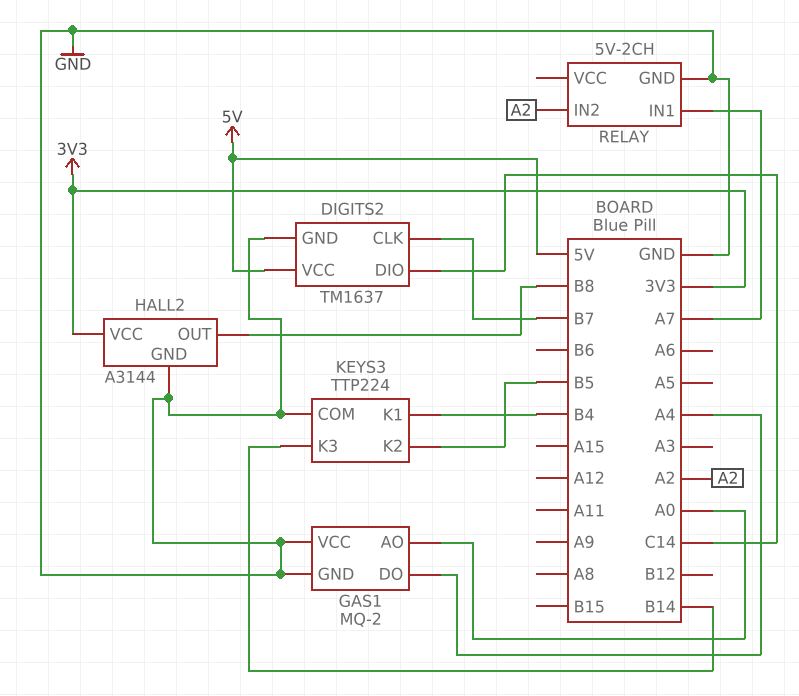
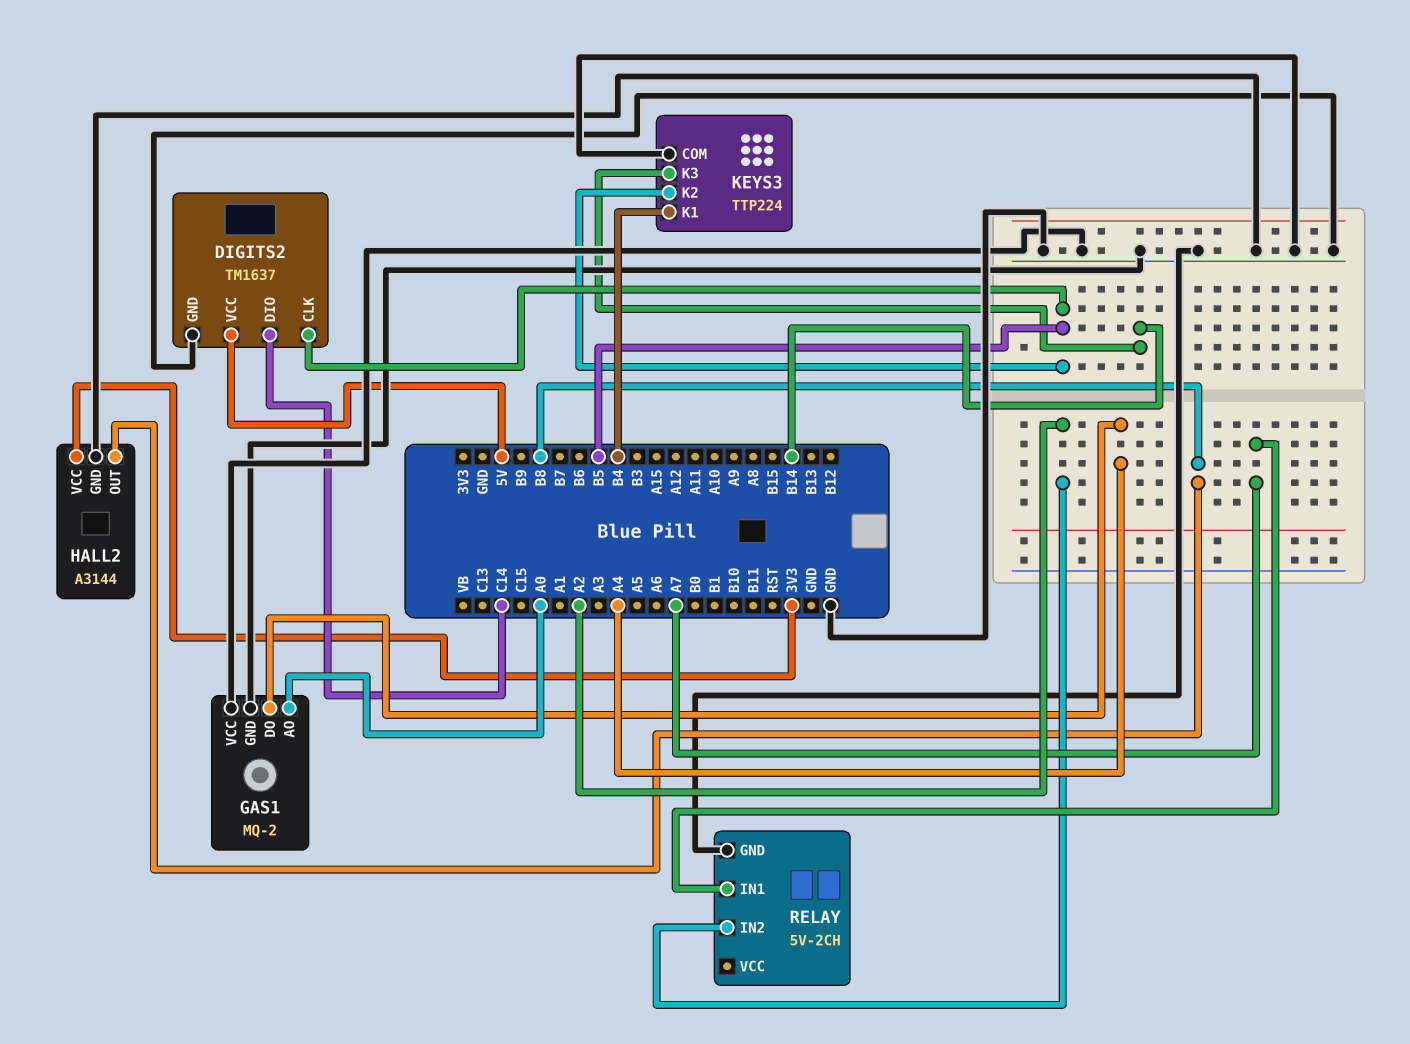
DIGITS2 pin CLK: B7 -> B5

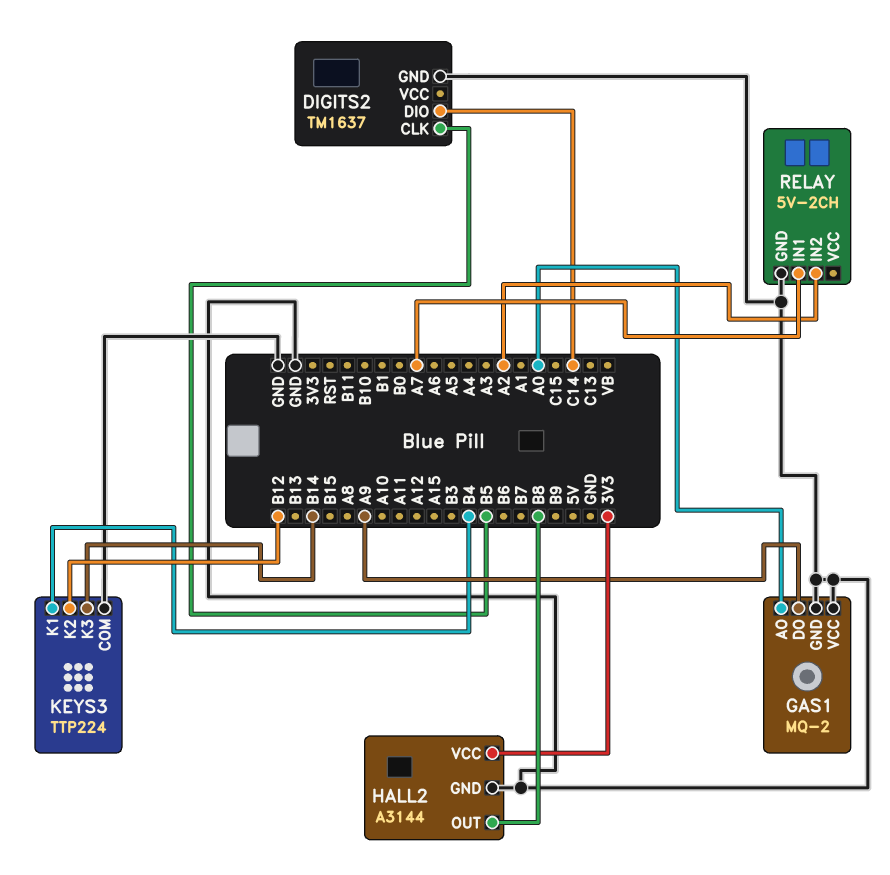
DIGITS2 pin VCC: 5V -> none
GAS1 pin DO: A4 -> A9
KEYS3 pin K2: B5 -> B12

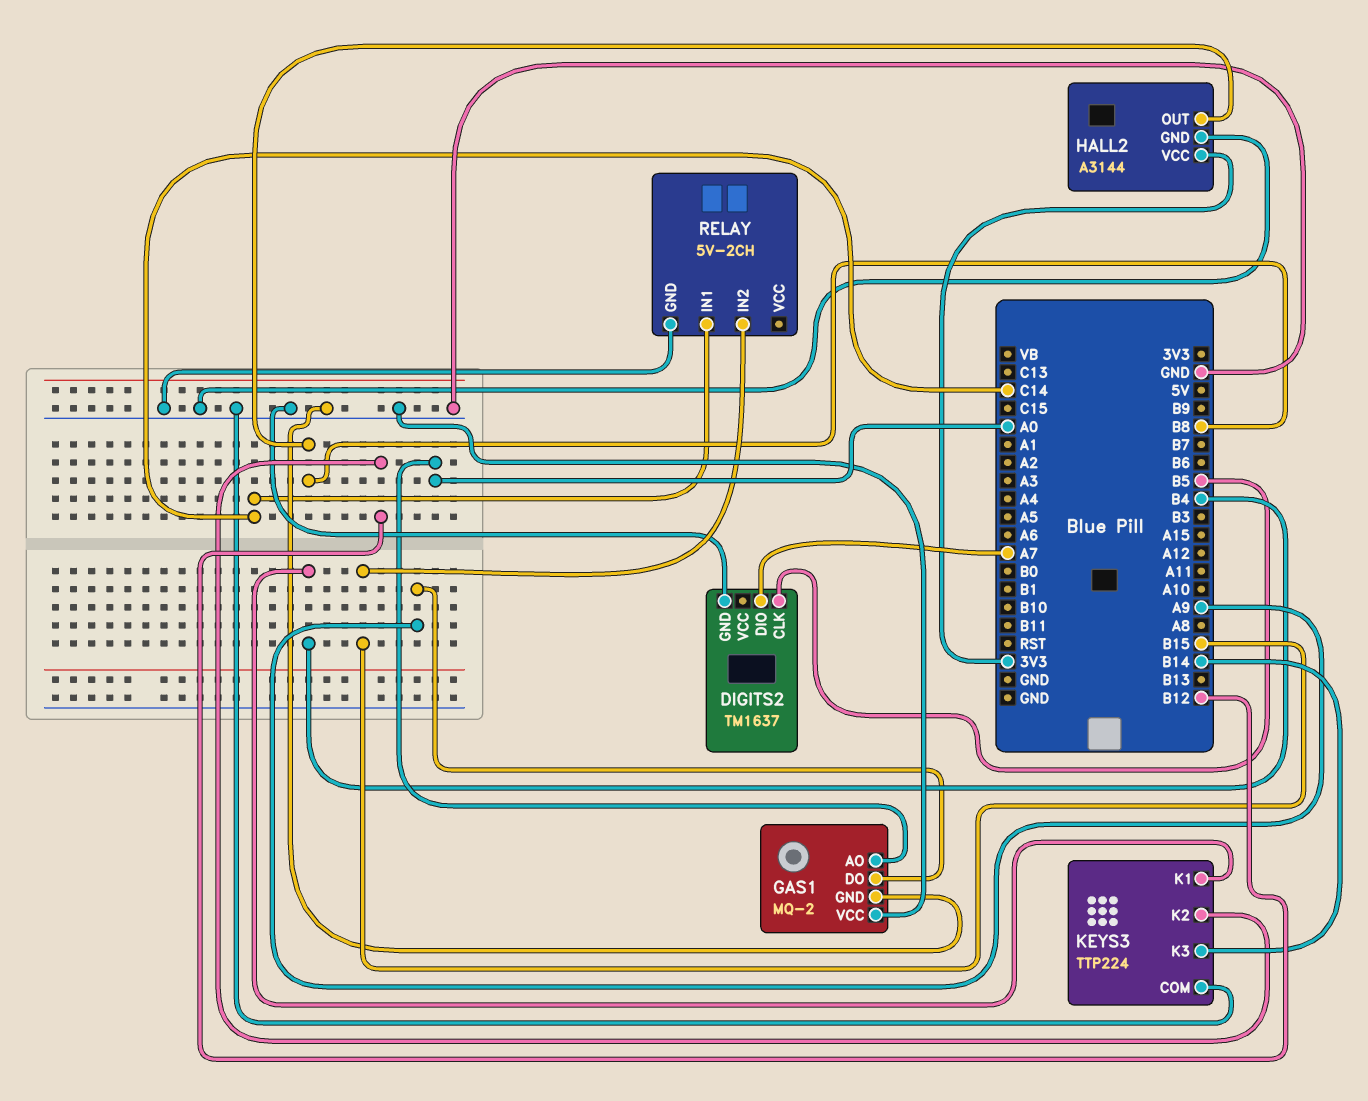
DIGITS2 pin DIO: C14 -> A7
RELAY pin IN1: A7 -> C14
RELAY pin IN2: A2 -> B15

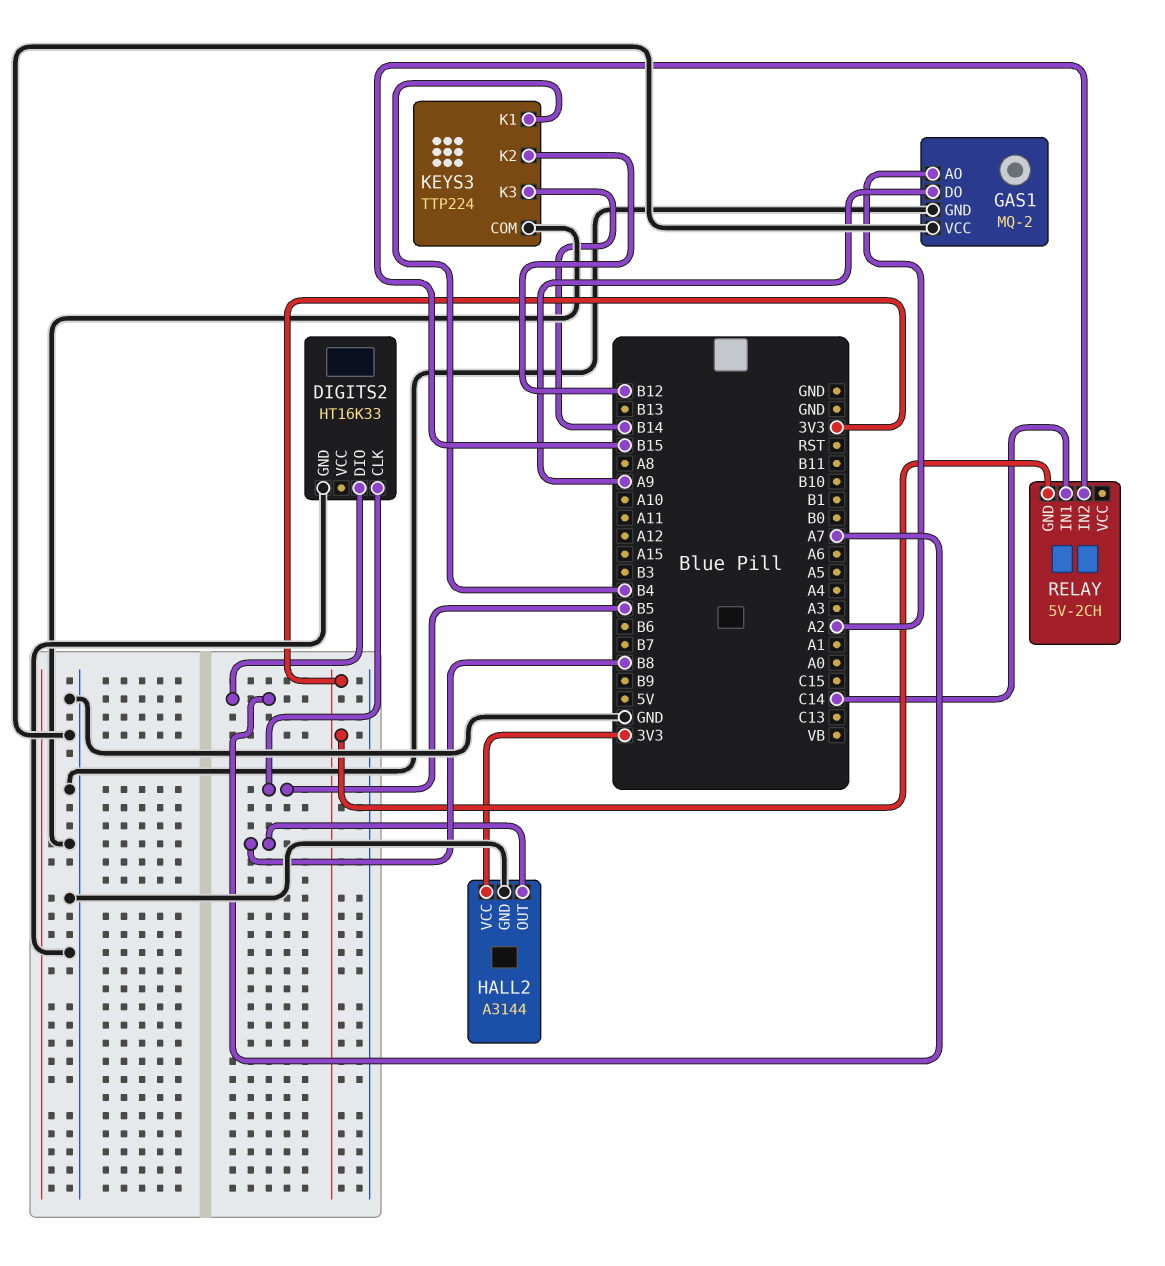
DIGITS2: TM1637 -> HT16K33
GAS1 pin AO: A0 -> A2
RELAY pin GND: GND -> 3V3

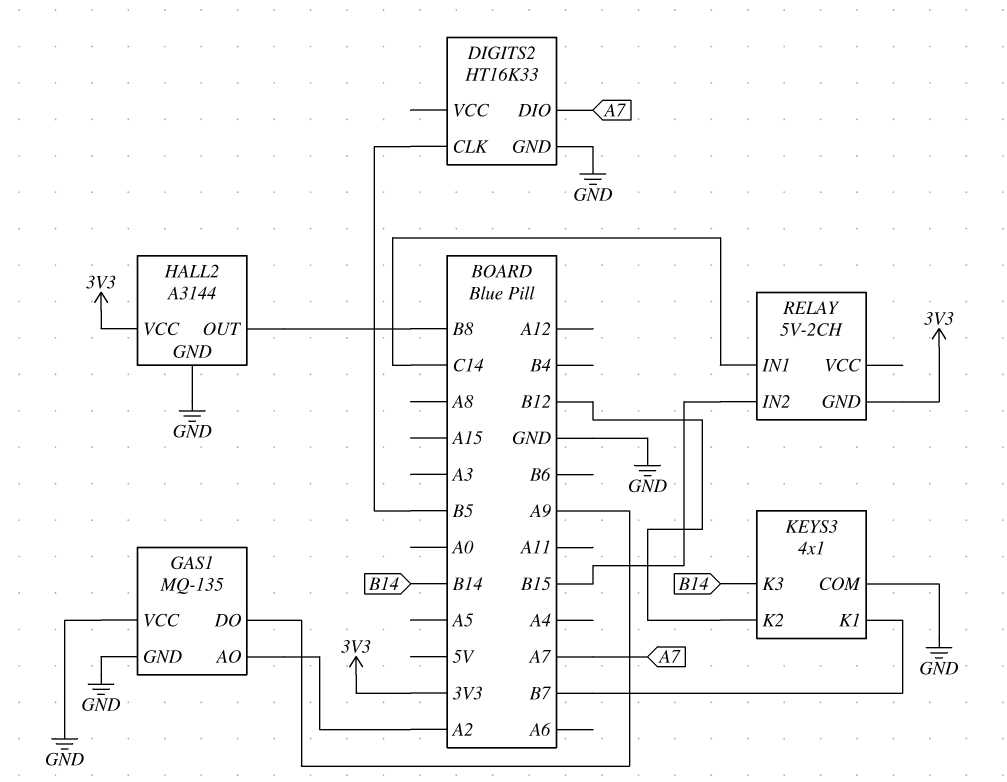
GAS1: MQ-2 -> MQ-135
KEYS3: TTP224 -> 4x1
KEYS3 pin K1: B4 -> B7

